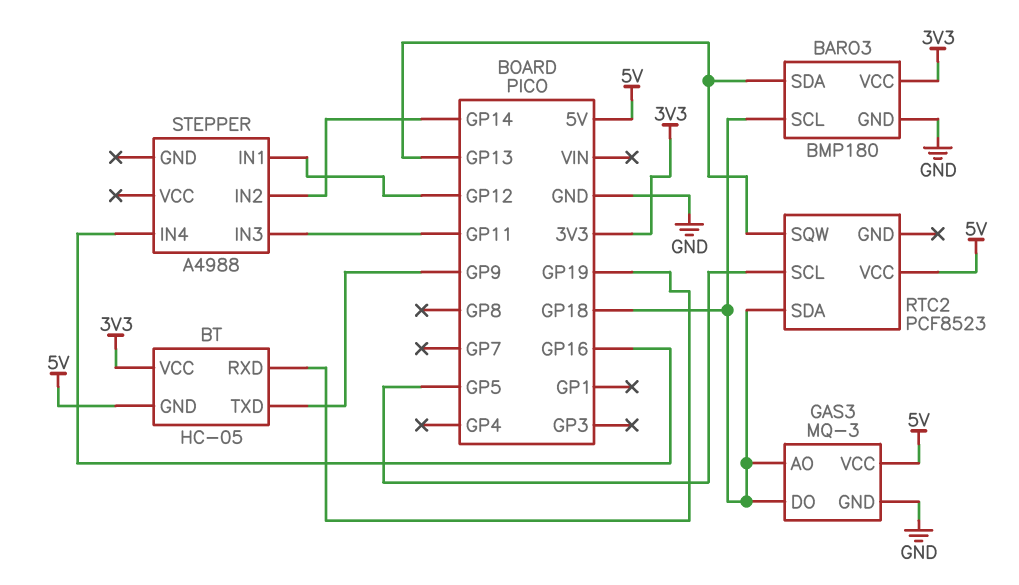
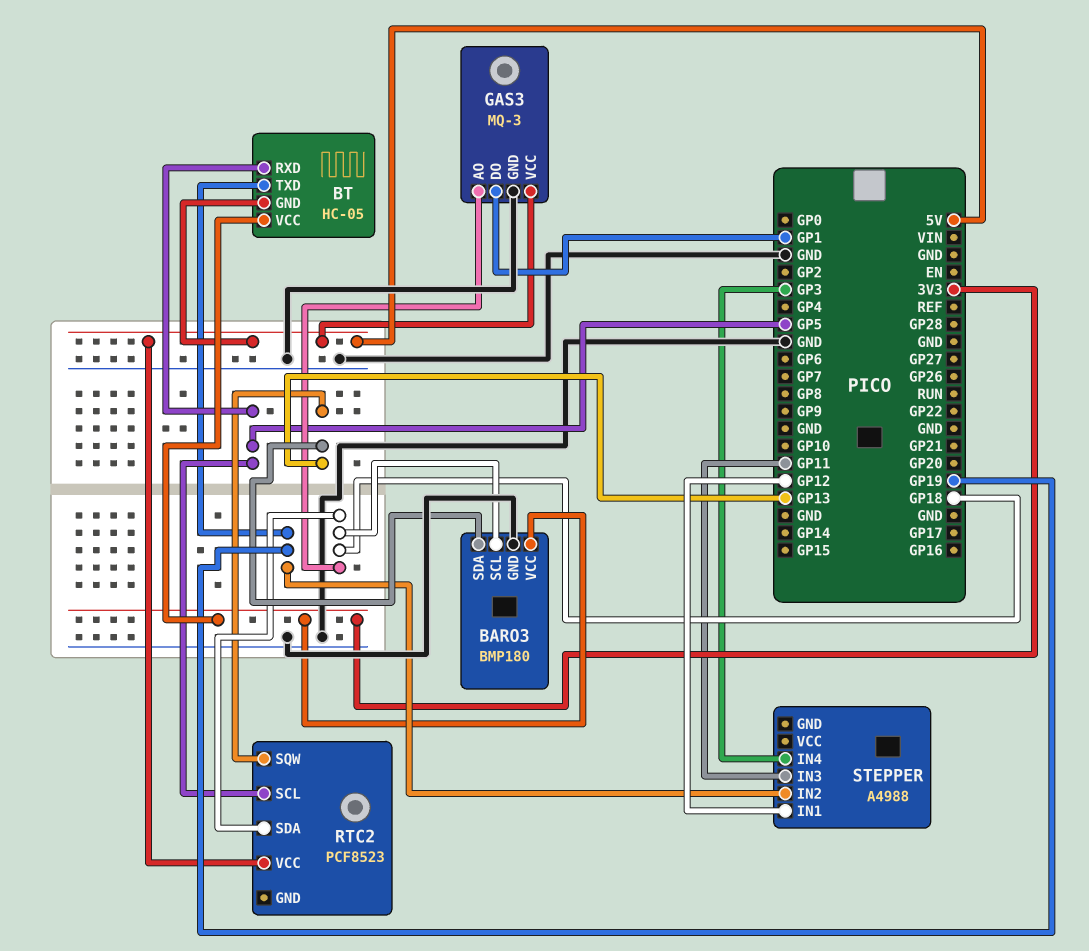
BT pin RXD: GP19 -> GP5
BT pin TXD: GP9 -> GP19
GAS3 pin DO: GP18 -> GP1
STEPPER pin IN2: GP14 -> GP19
STEPPER pin IN4: GP16 -> GP3

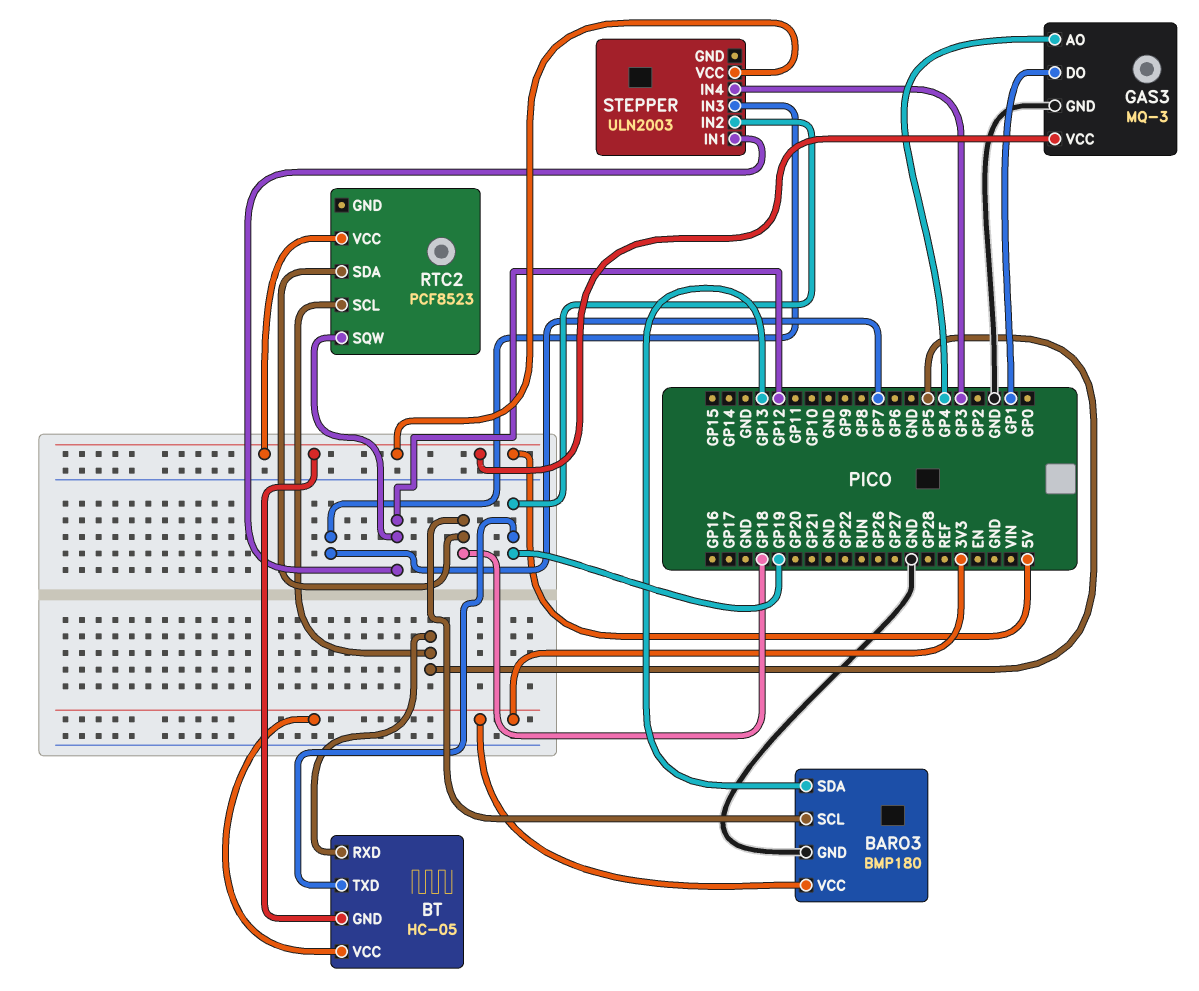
GAS3 pin AO: GP18 -> GP4
RTC2 pin SQW: GP13 -> GP12
STEPPER: A4988 -> ULN2003
STEPPER pin IN3: GP11 -> GP7
STEPPER pin VCC: none -> 5V

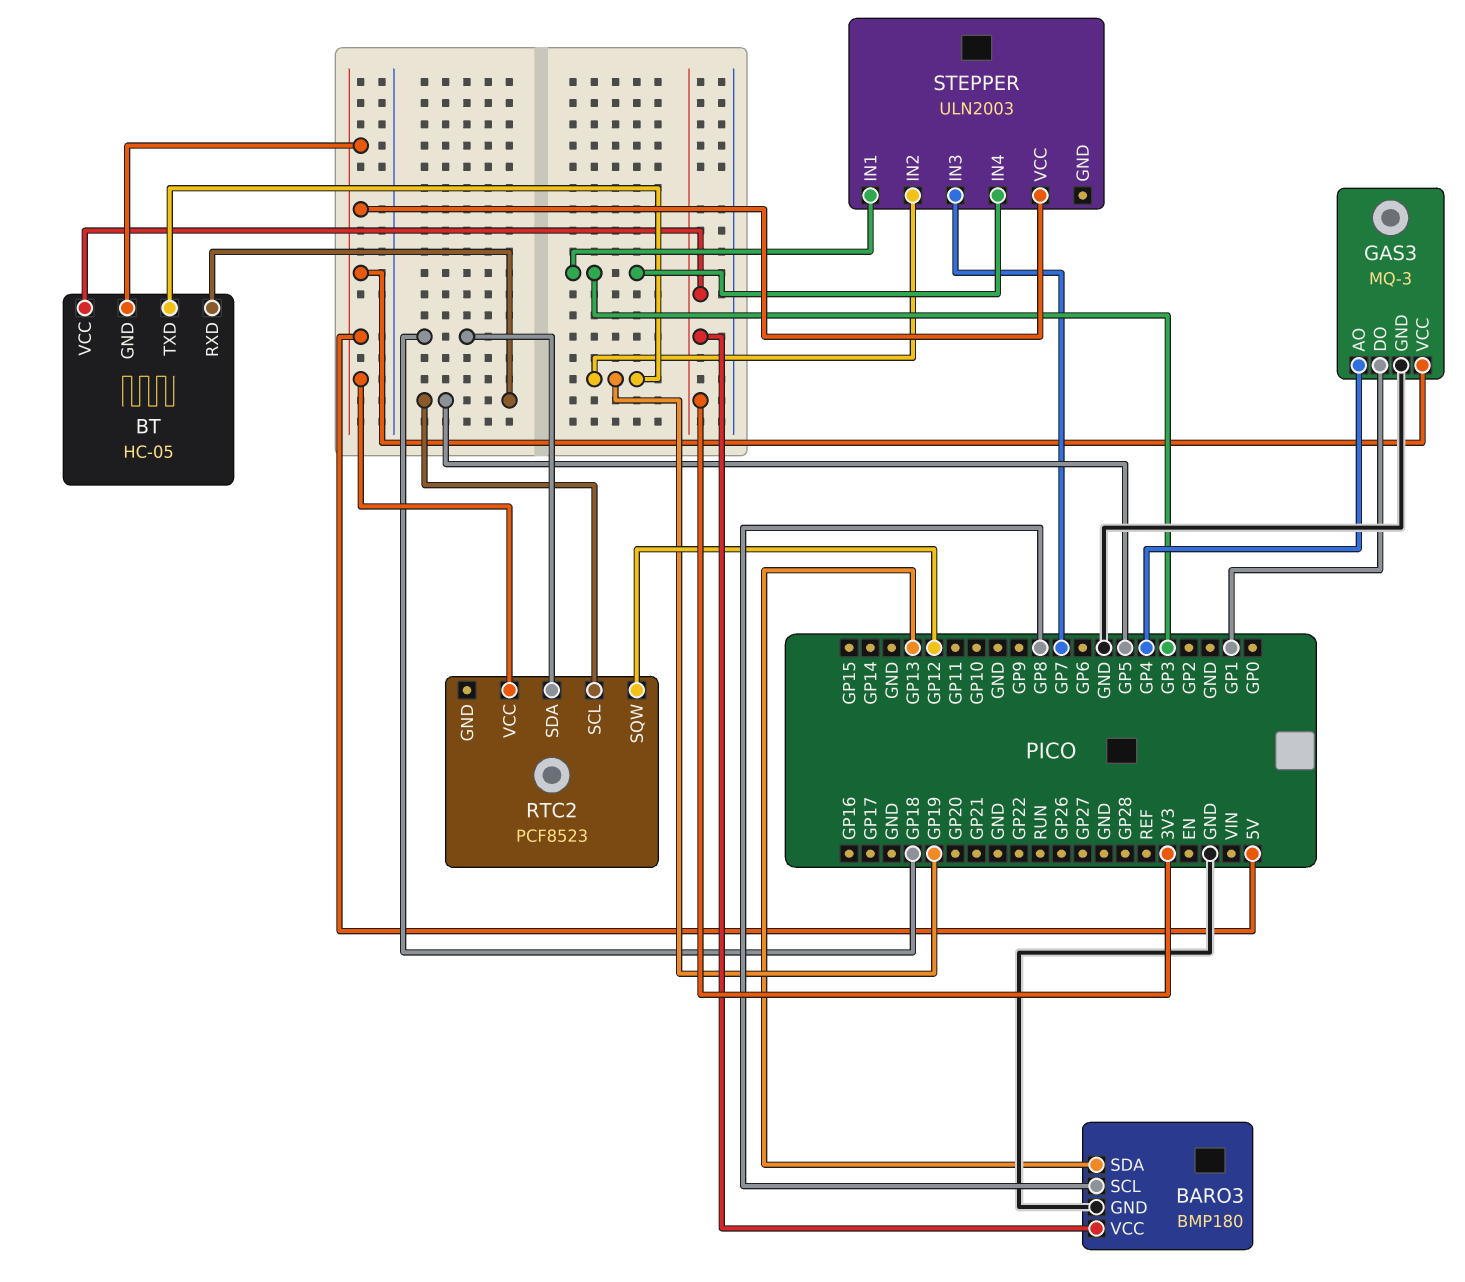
BARO3 pin SCL: GP18 -> GP8
STEPPER pin IN1: GP12 -> GP3

